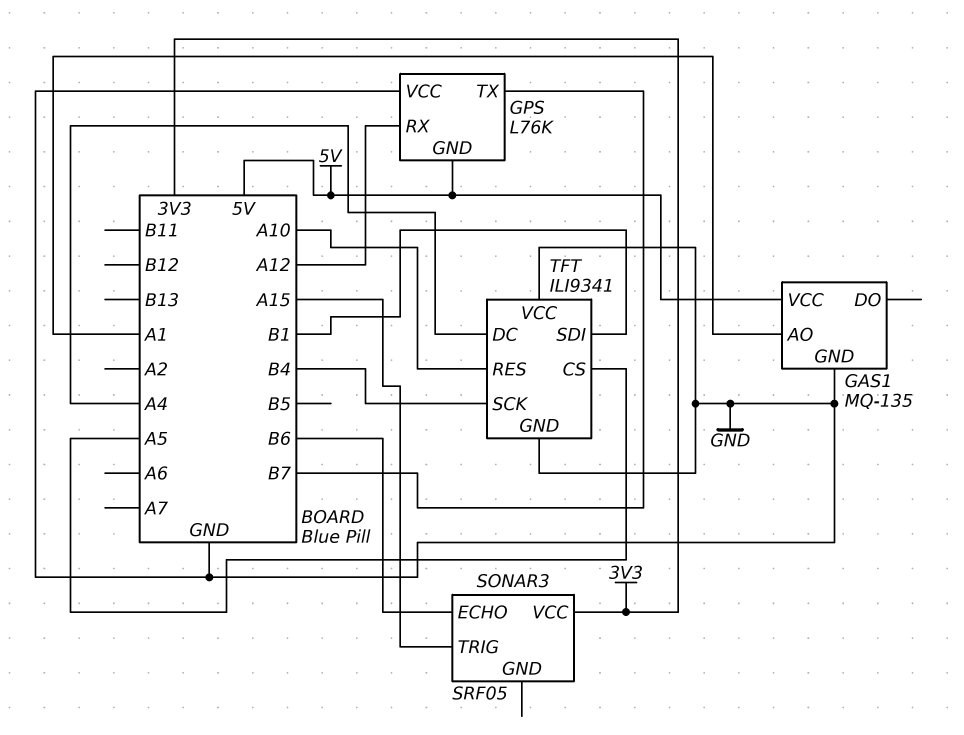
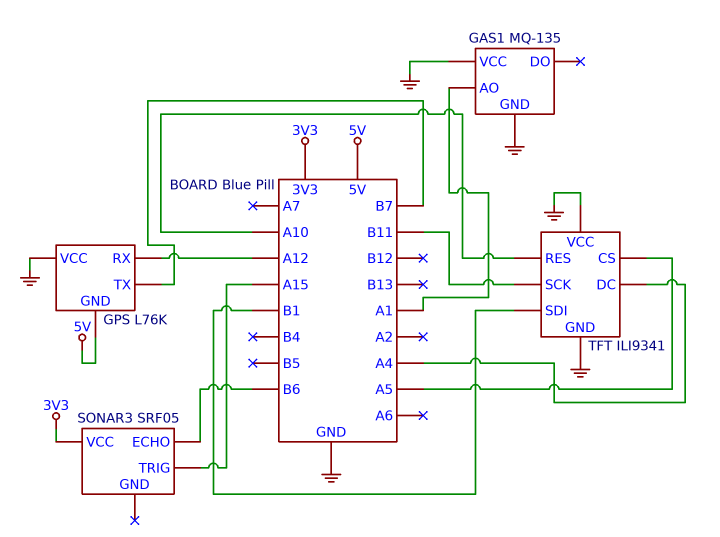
GAS1 pin VCC: 5V -> GND
TFT pin SCK: B4 -> B11

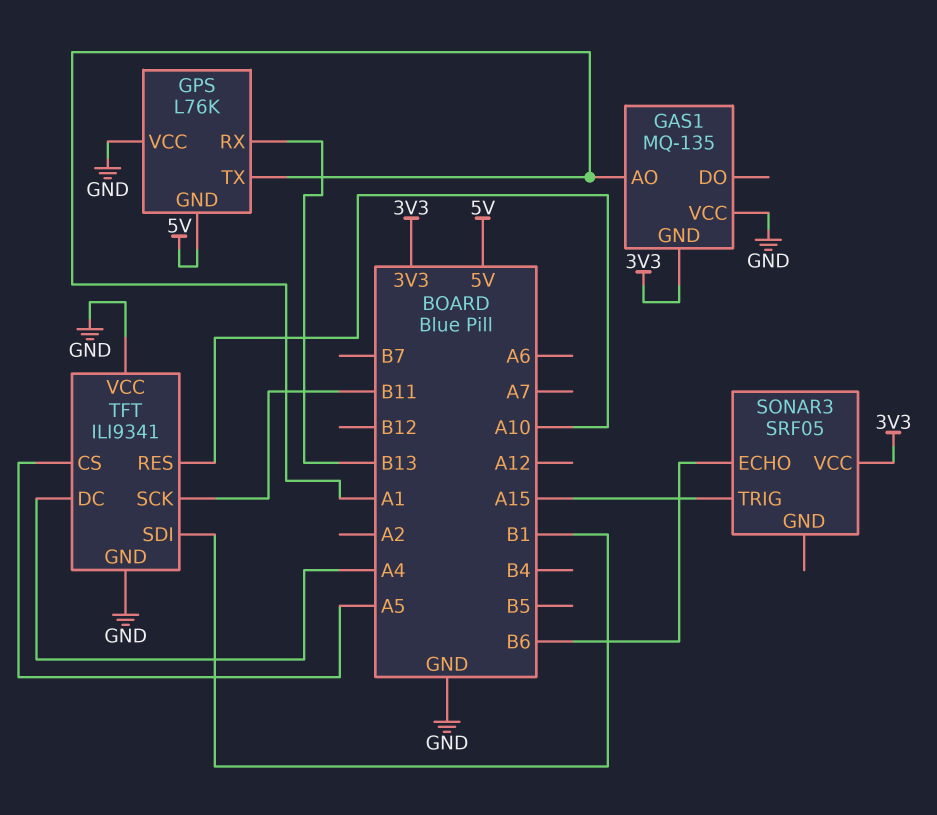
GAS1 pin GND: GND -> 3V3
GPS pin RX: A12 -> B13
GPS pin TX: B7 -> A1

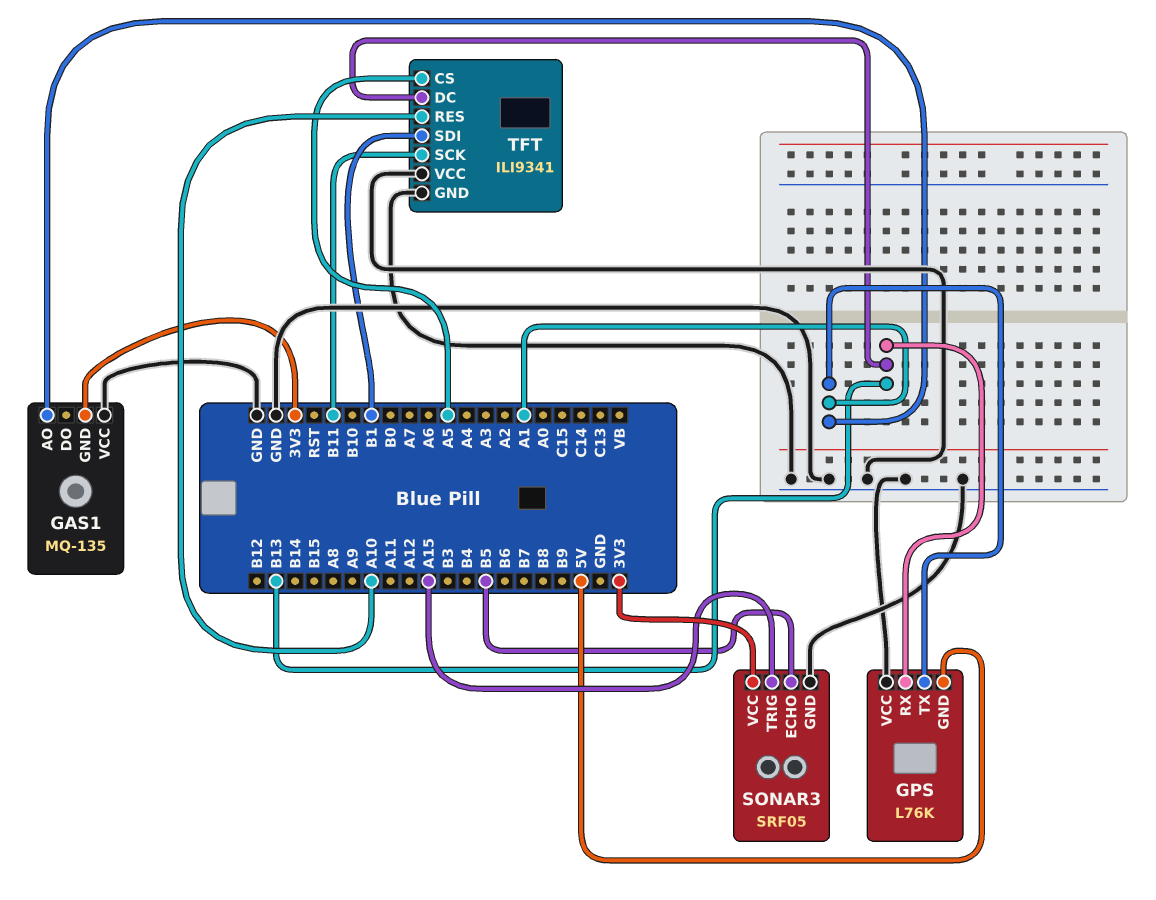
SONAR3 pin ECHO: B6 -> B5
SONAR3 pin GND: none -> GND
TFT pin DC: A4 -> B13

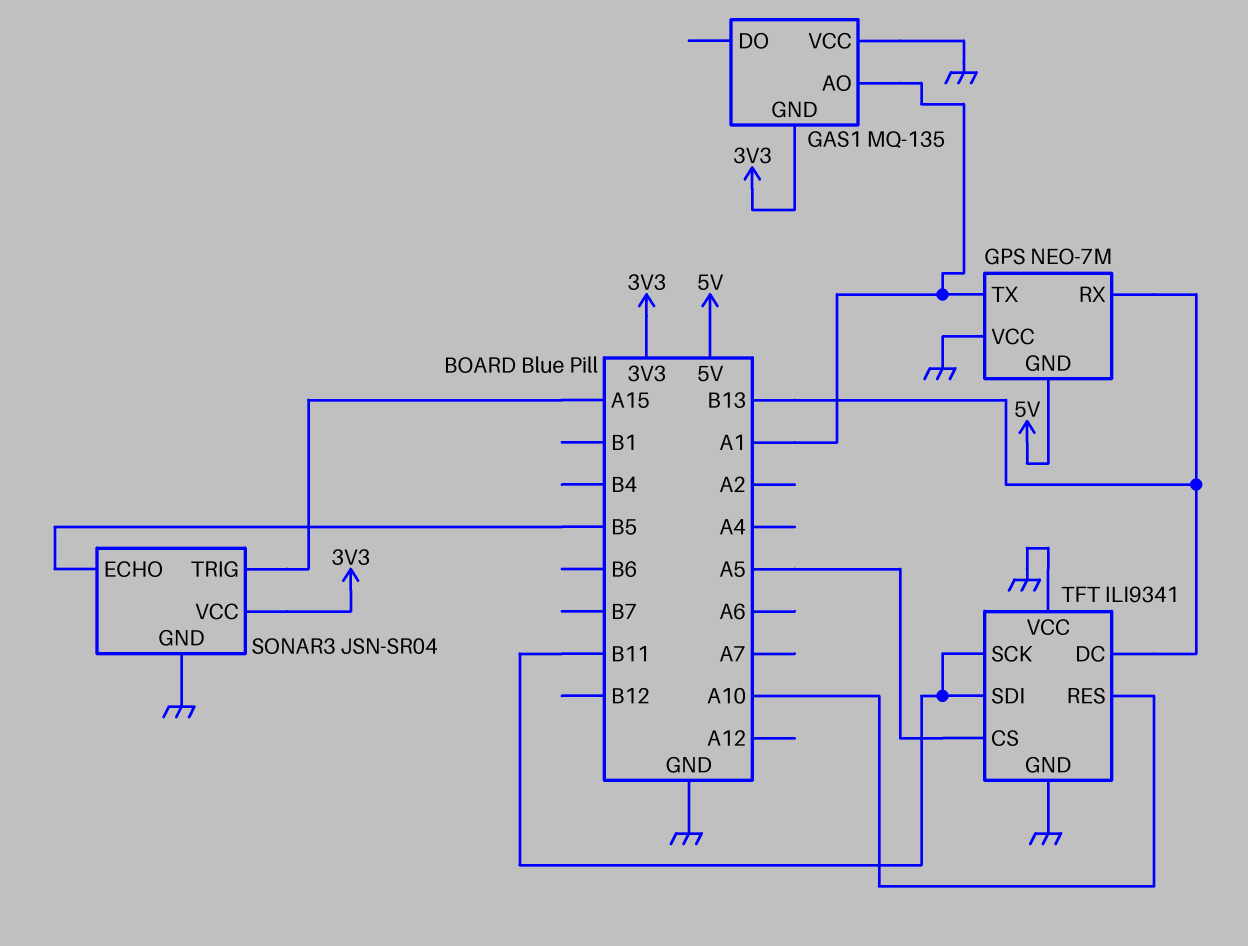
GPS: L76K -> NEO-7M
SONAR3: SRF05 -> JSN-SR04
TFT pin SDI: B1 -> B11

